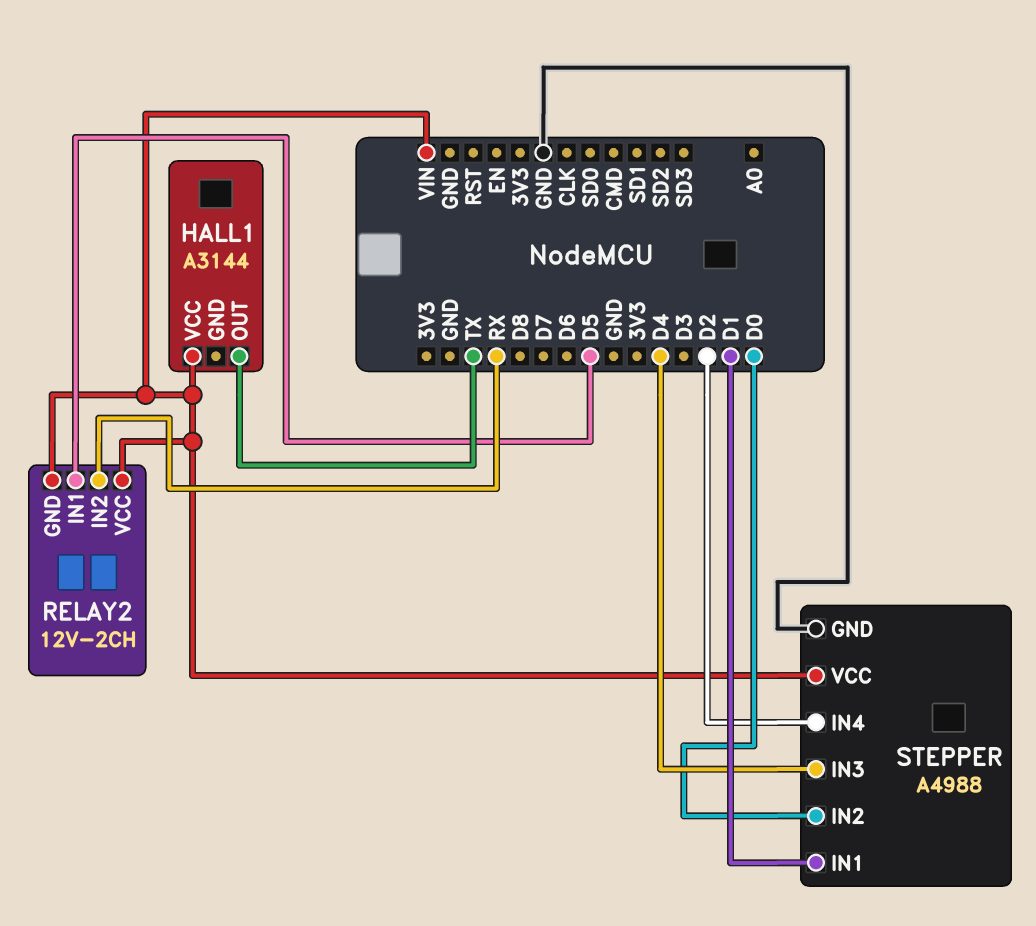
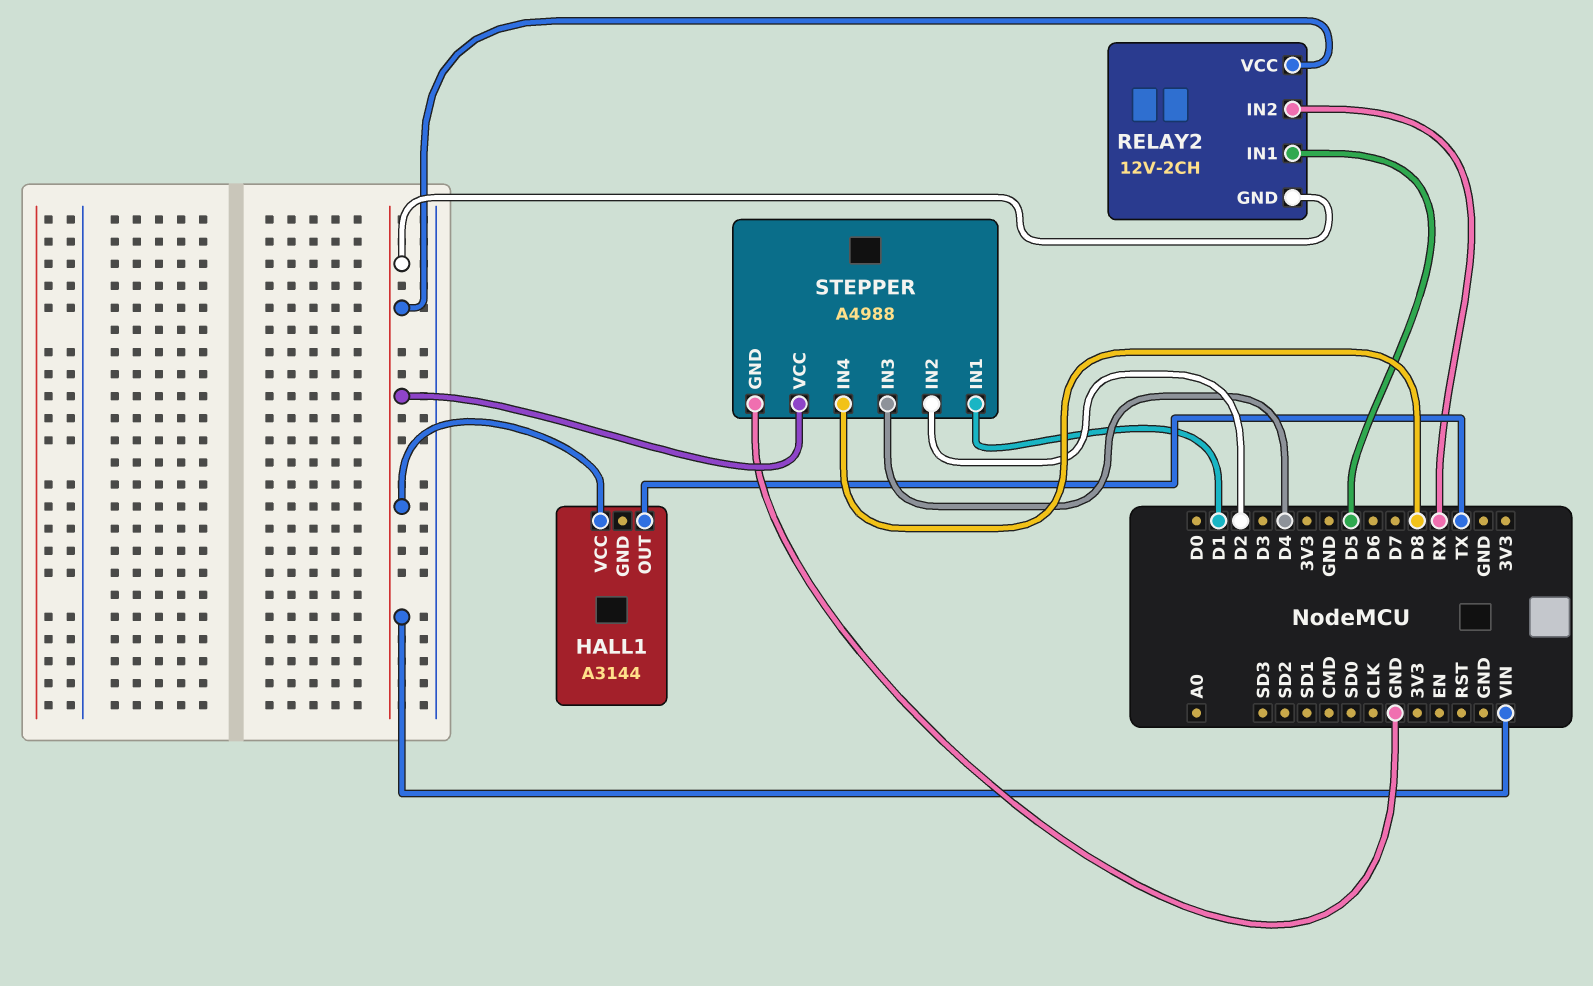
STEPPER pin IN2: D0 -> D2
STEPPER pin IN4: D2 -> D8

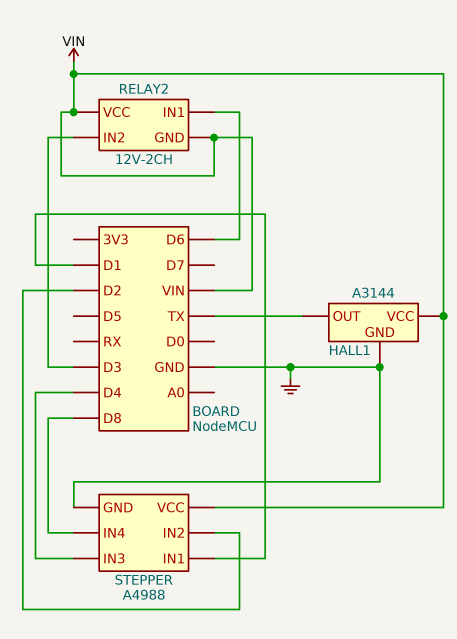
HALL1 pin GND: none -> GND
RELAY2 pin IN1: D5 -> D6
RELAY2 pin IN2: RX -> D3

